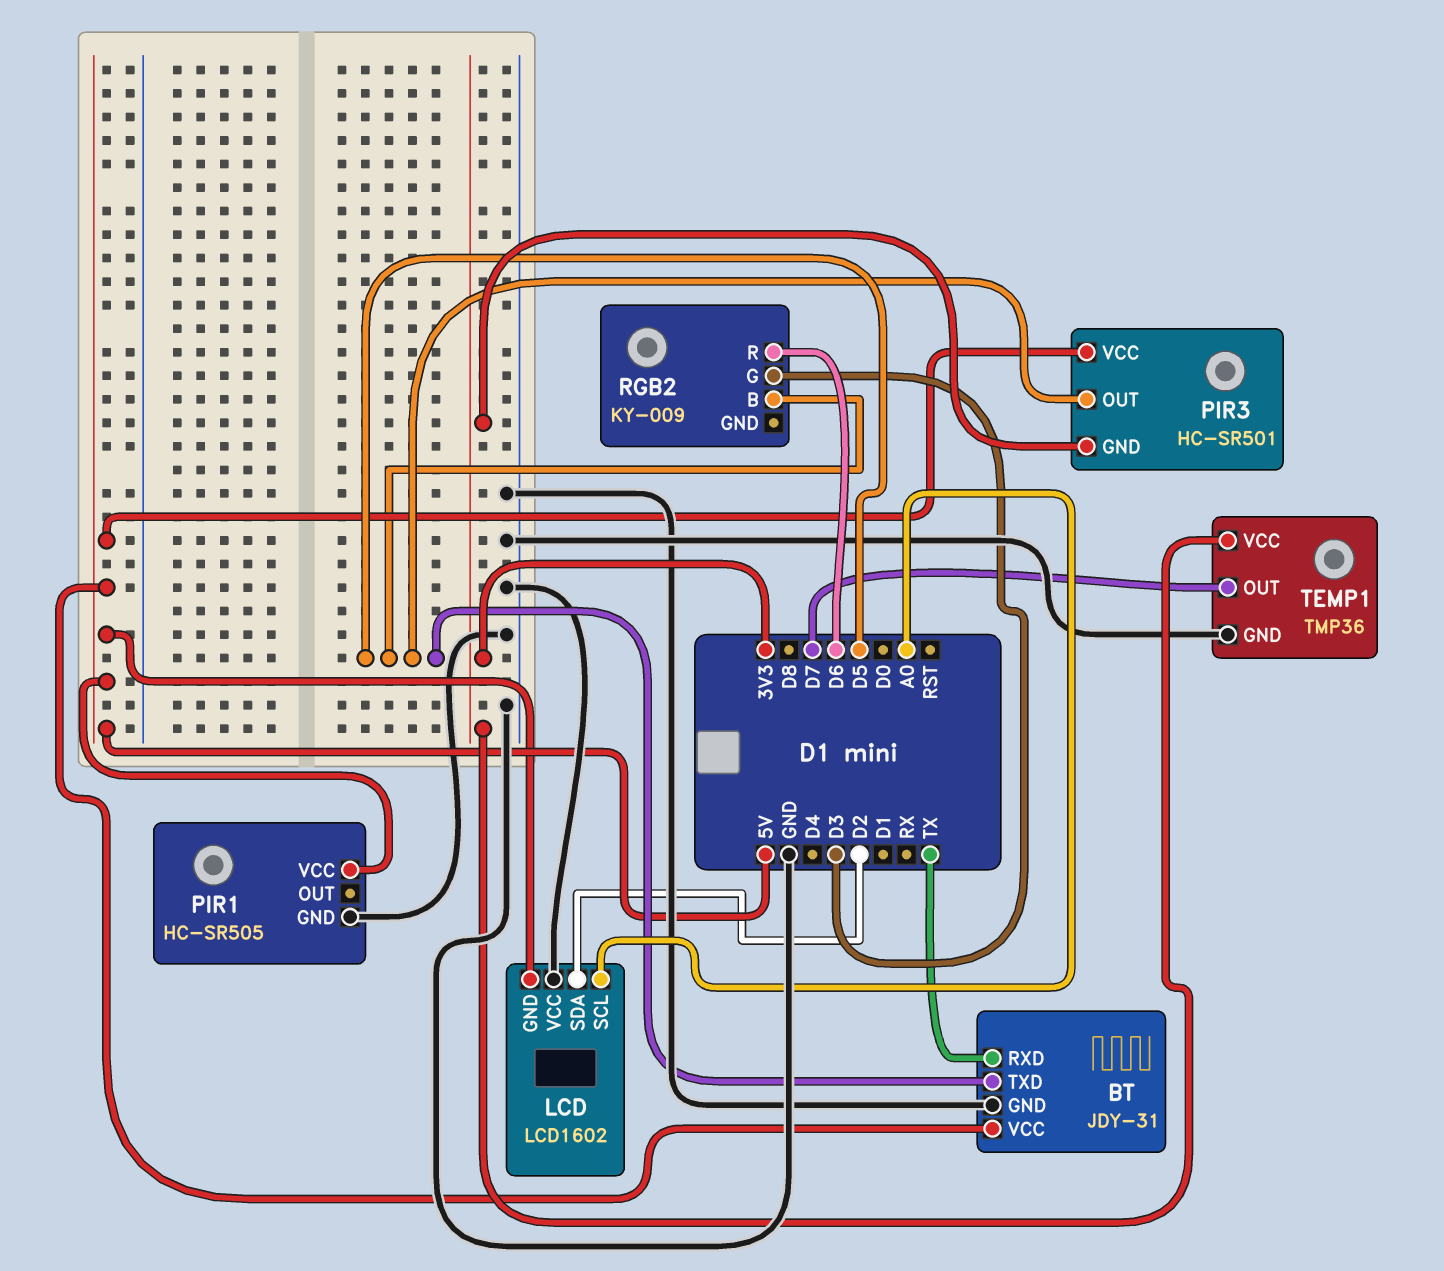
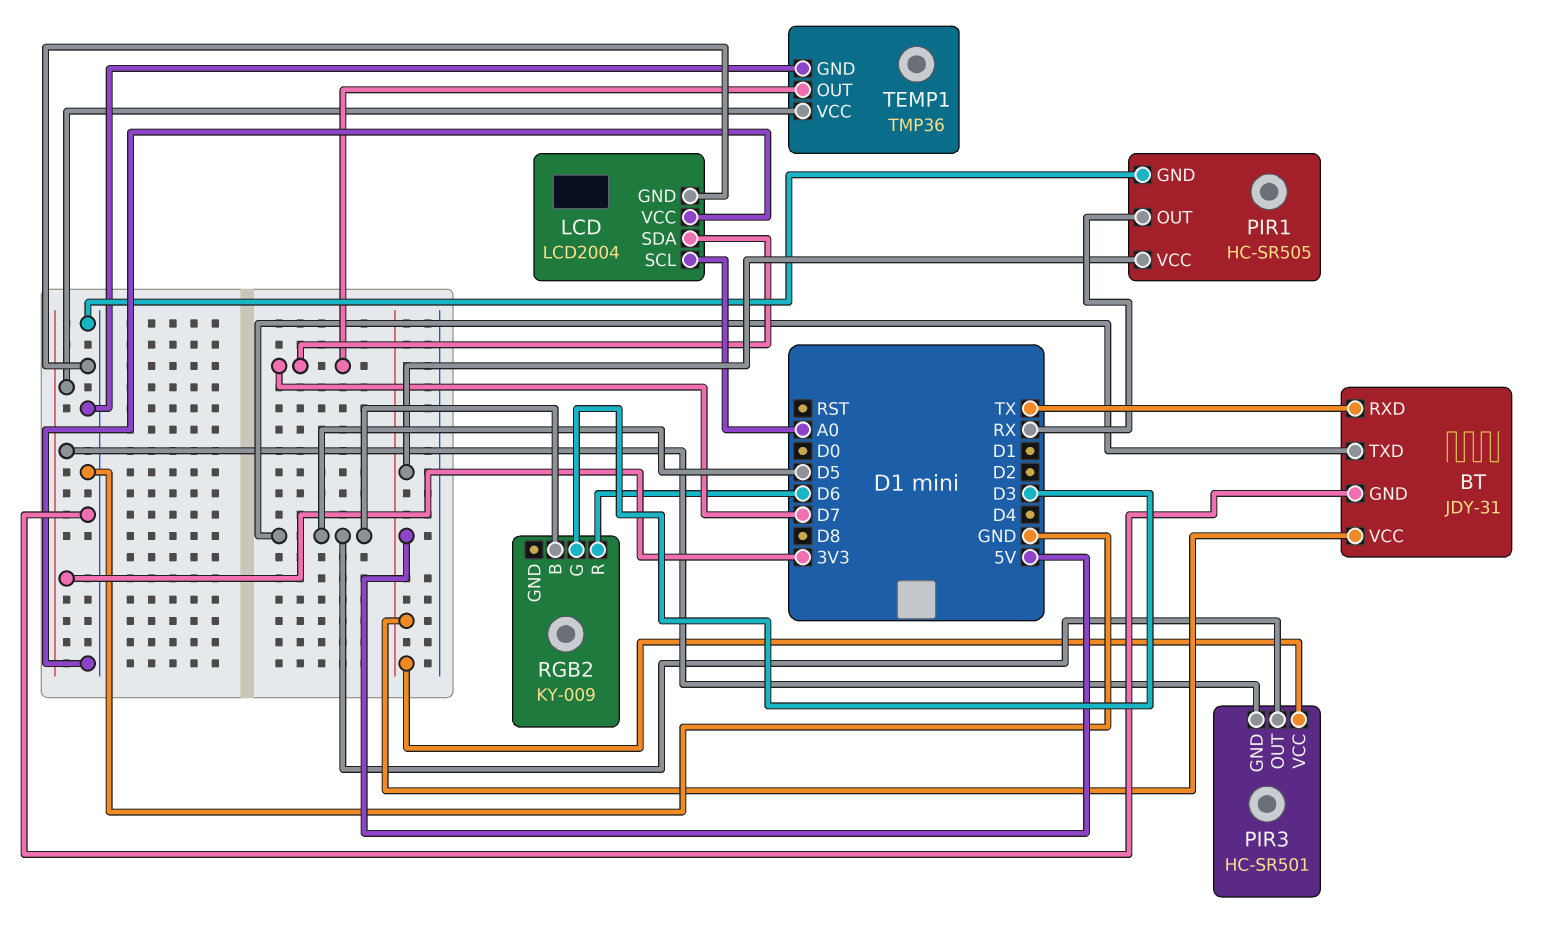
LCD: LCD1602 -> LCD2004
LCD pin GND: 5V -> GND
LCD pin SDA: D2 -> D7
PIR1 pin OUT: none -> RX

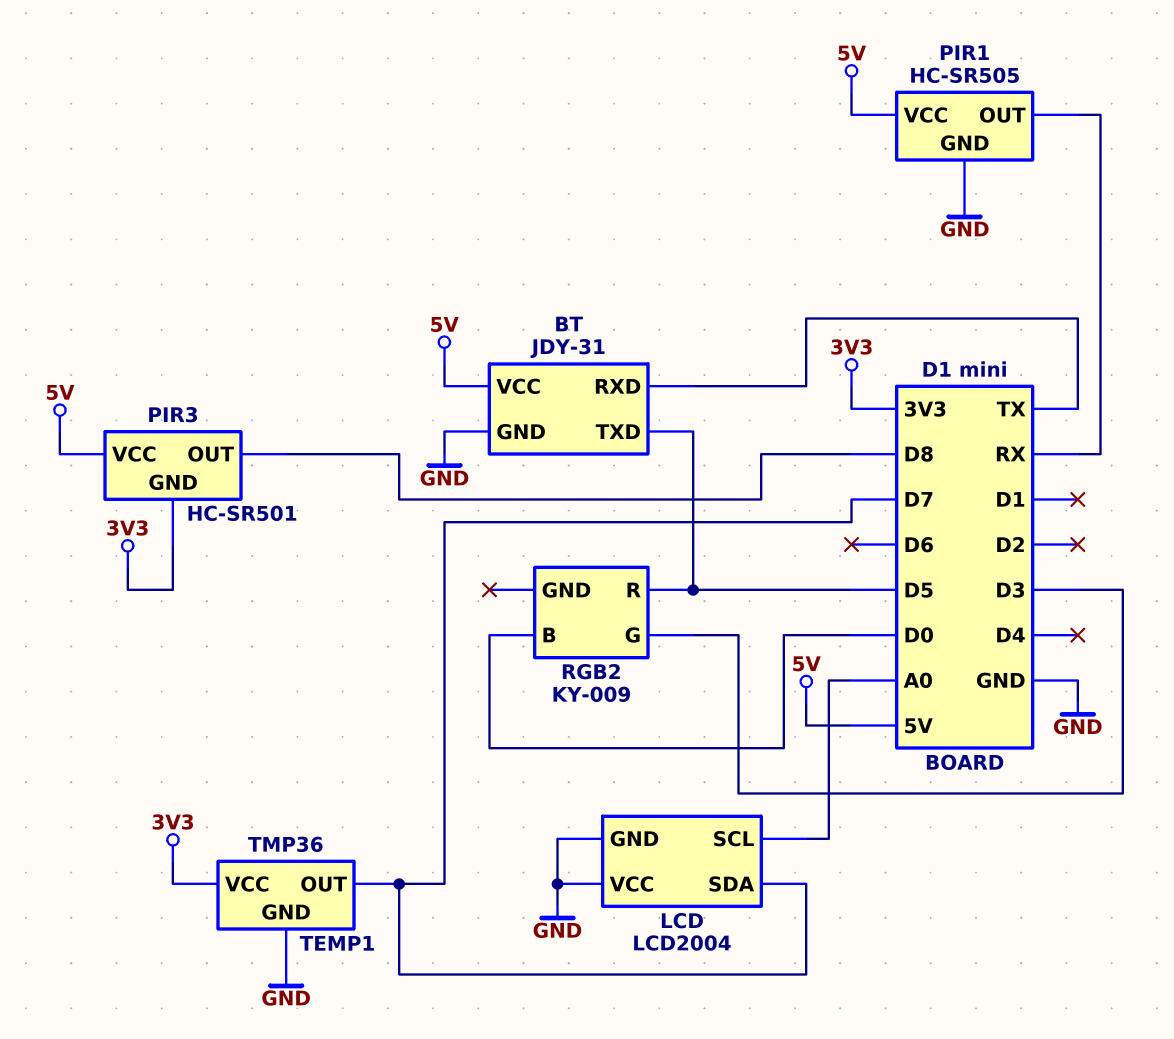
PIR3 pin OUT: D5 -> D8
RGB2 pin B: D5 -> D0
RGB2 pin R: D6 -> D5

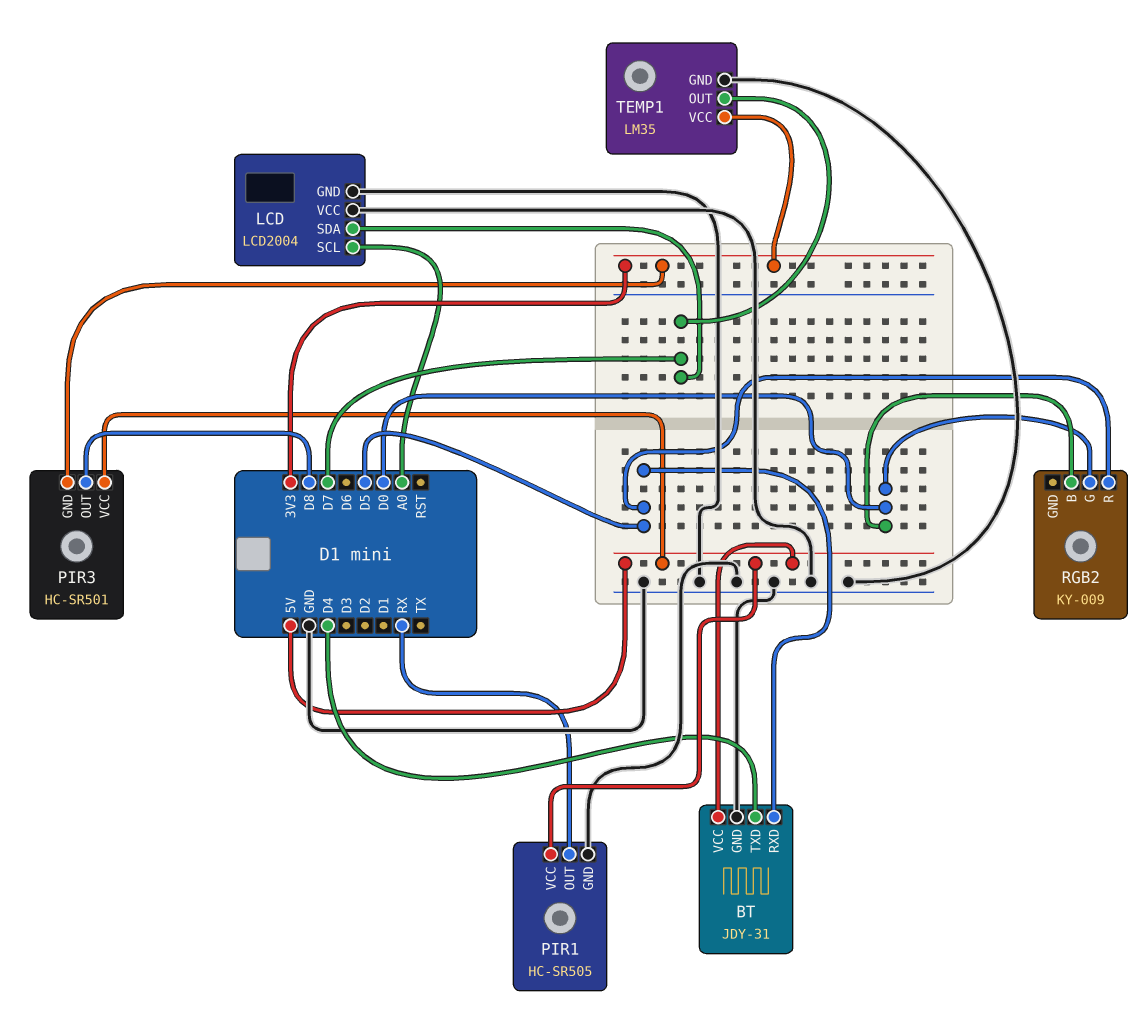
BT pin RXD: TX -> D5
BT pin TXD: D5 -> D4
RGB2 pin G: D3 -> D0
TEMP1: TMP36 -> LM35

